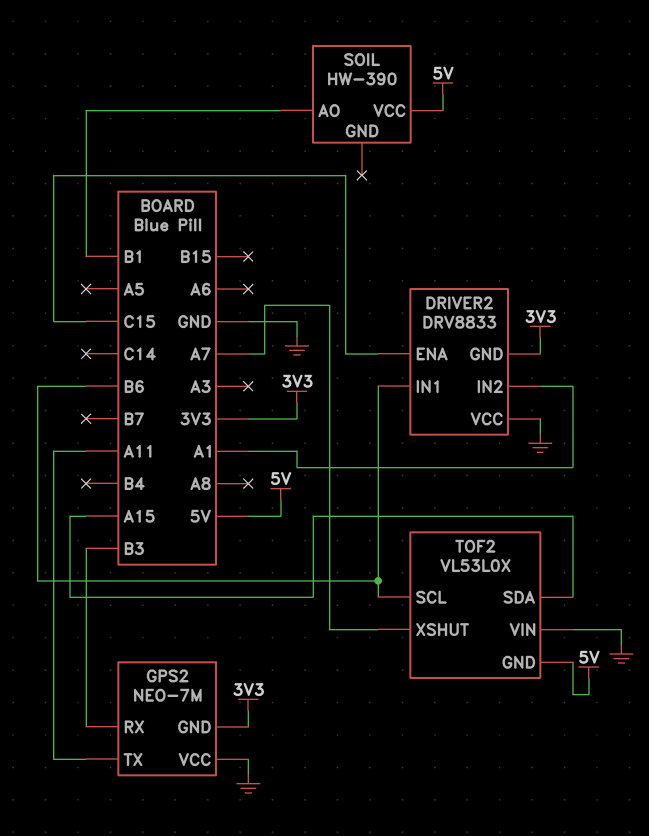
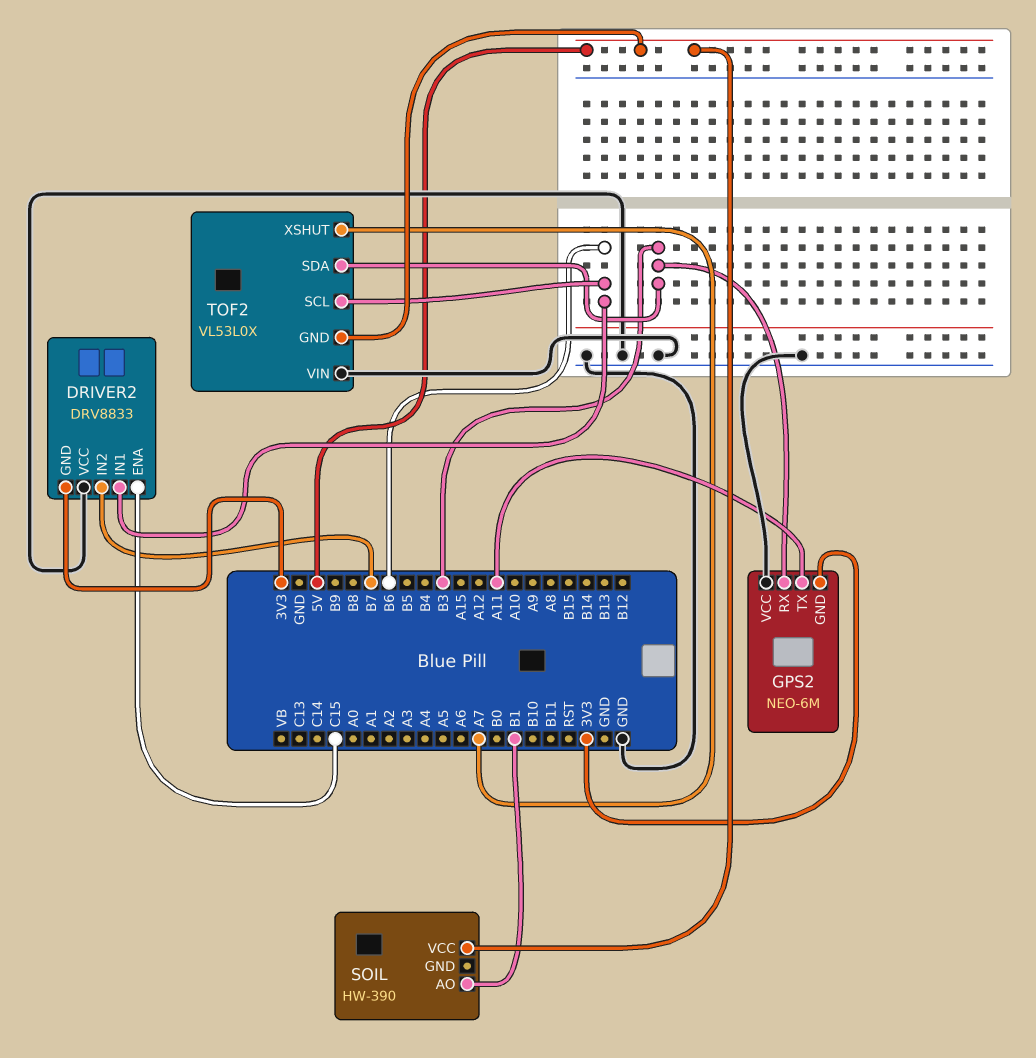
DRIVER2 pin IN2: A1 -> B7
GPS2: NEO-7M -> NEO-6M
TOF2 pin SDA: A15 -> B3

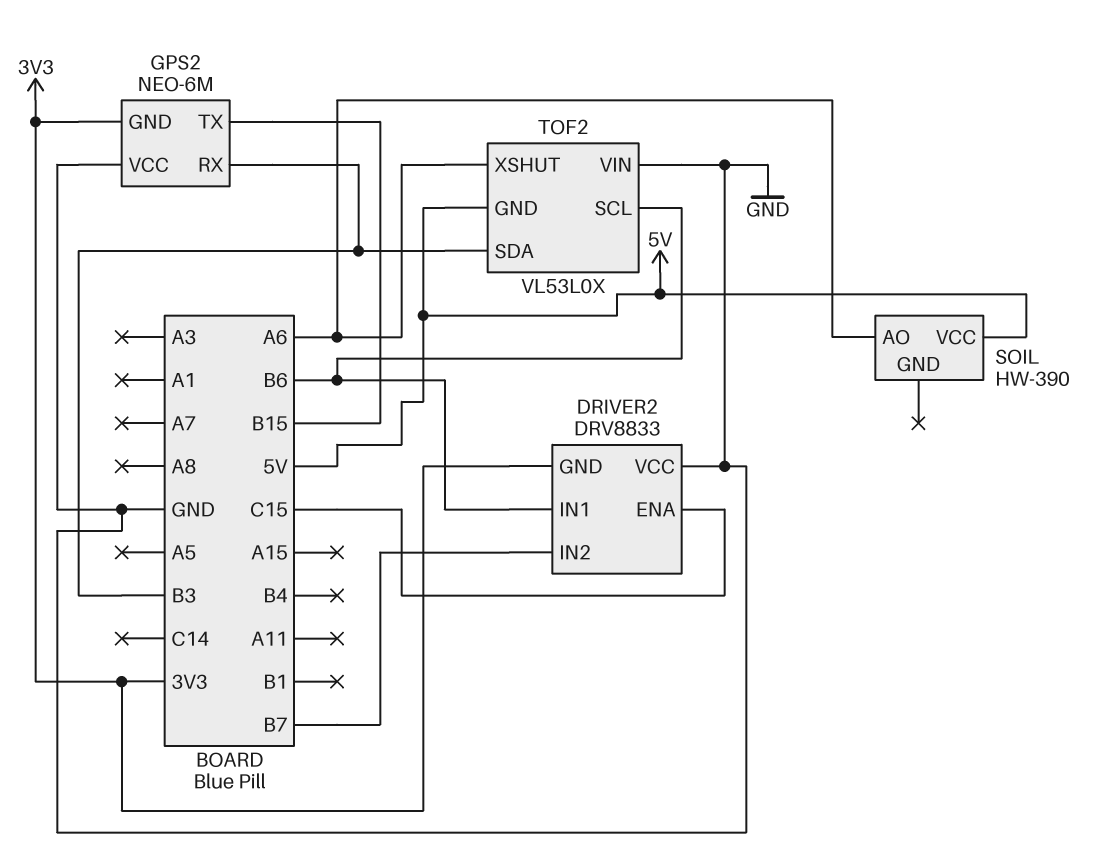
GPS2 pin TX: A11 -> B15
SOIL pin AO: B1 -> A6
TOF2 pin XSHUT: A7 -> A6

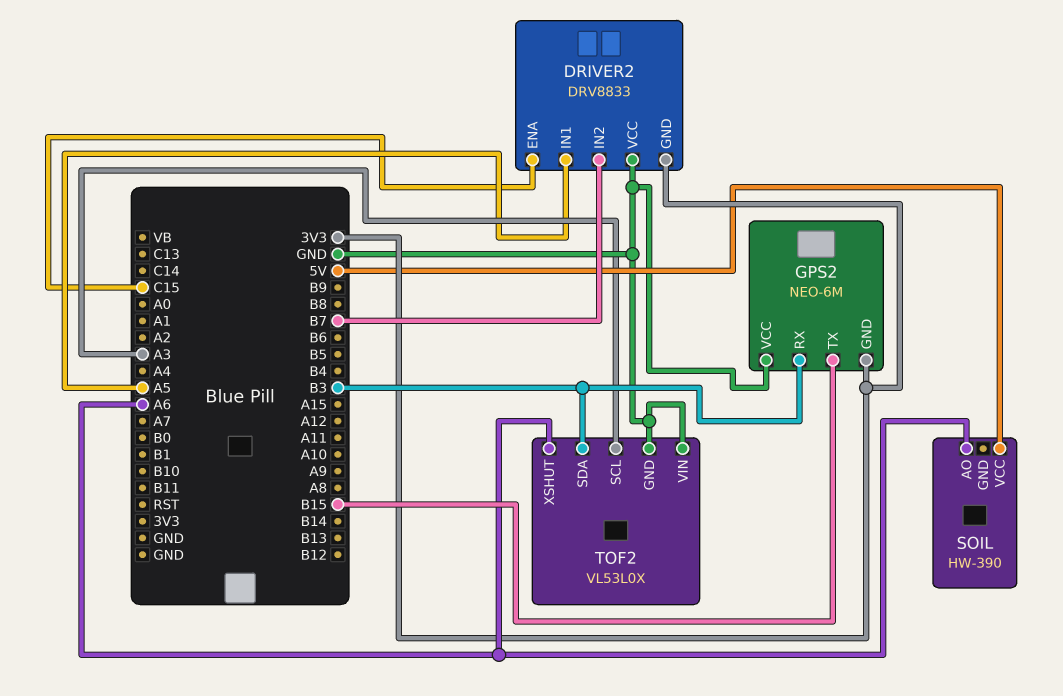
DRIVER2 pin IN1: B6 -> A5
TOF2 pin GND: 5V -> GND
TOF2 pin SCL: B6 -> A3

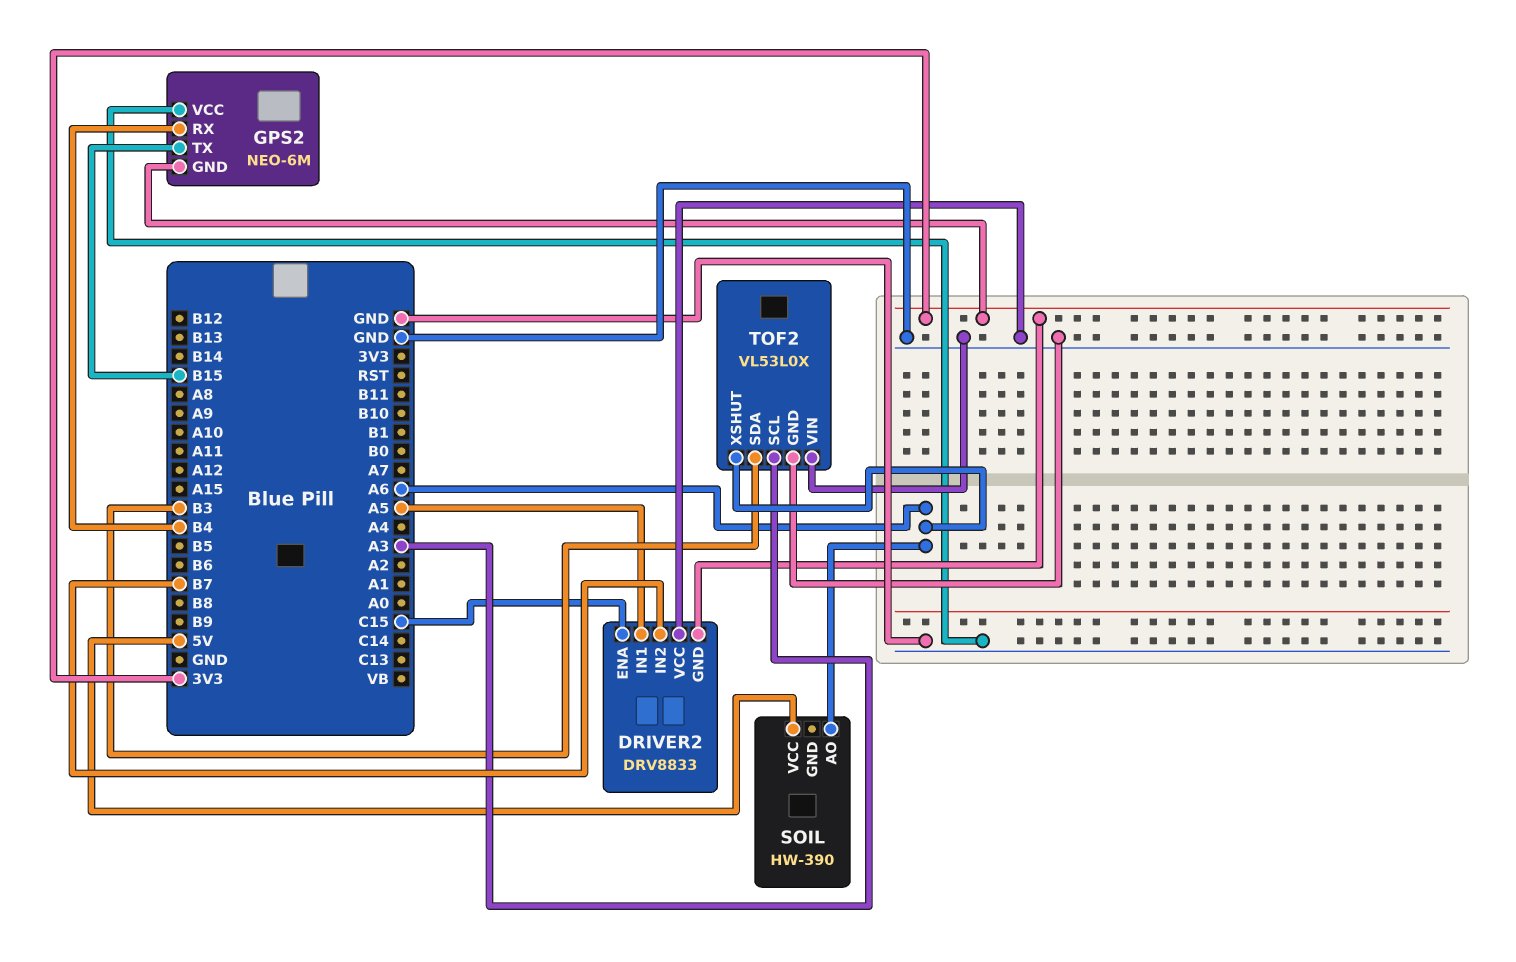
GPS2 pin RX: B3 -> B4

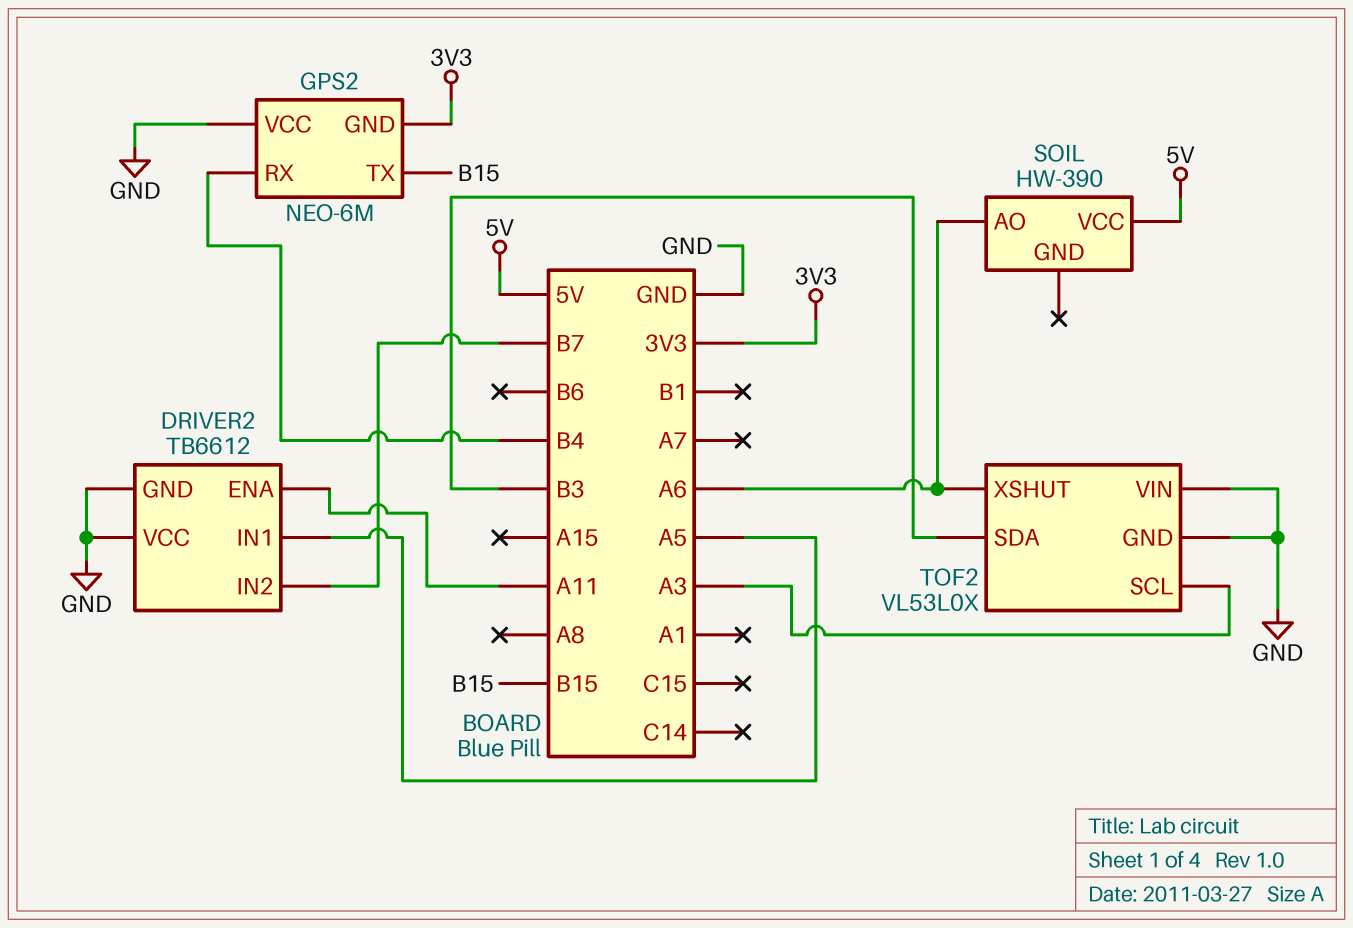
DRIVER2: DRV8833 -> TB6612
DRIVER2 pin ENA: C15 -> A11
DRIVER2 pin GND: 3V3 -> GND

